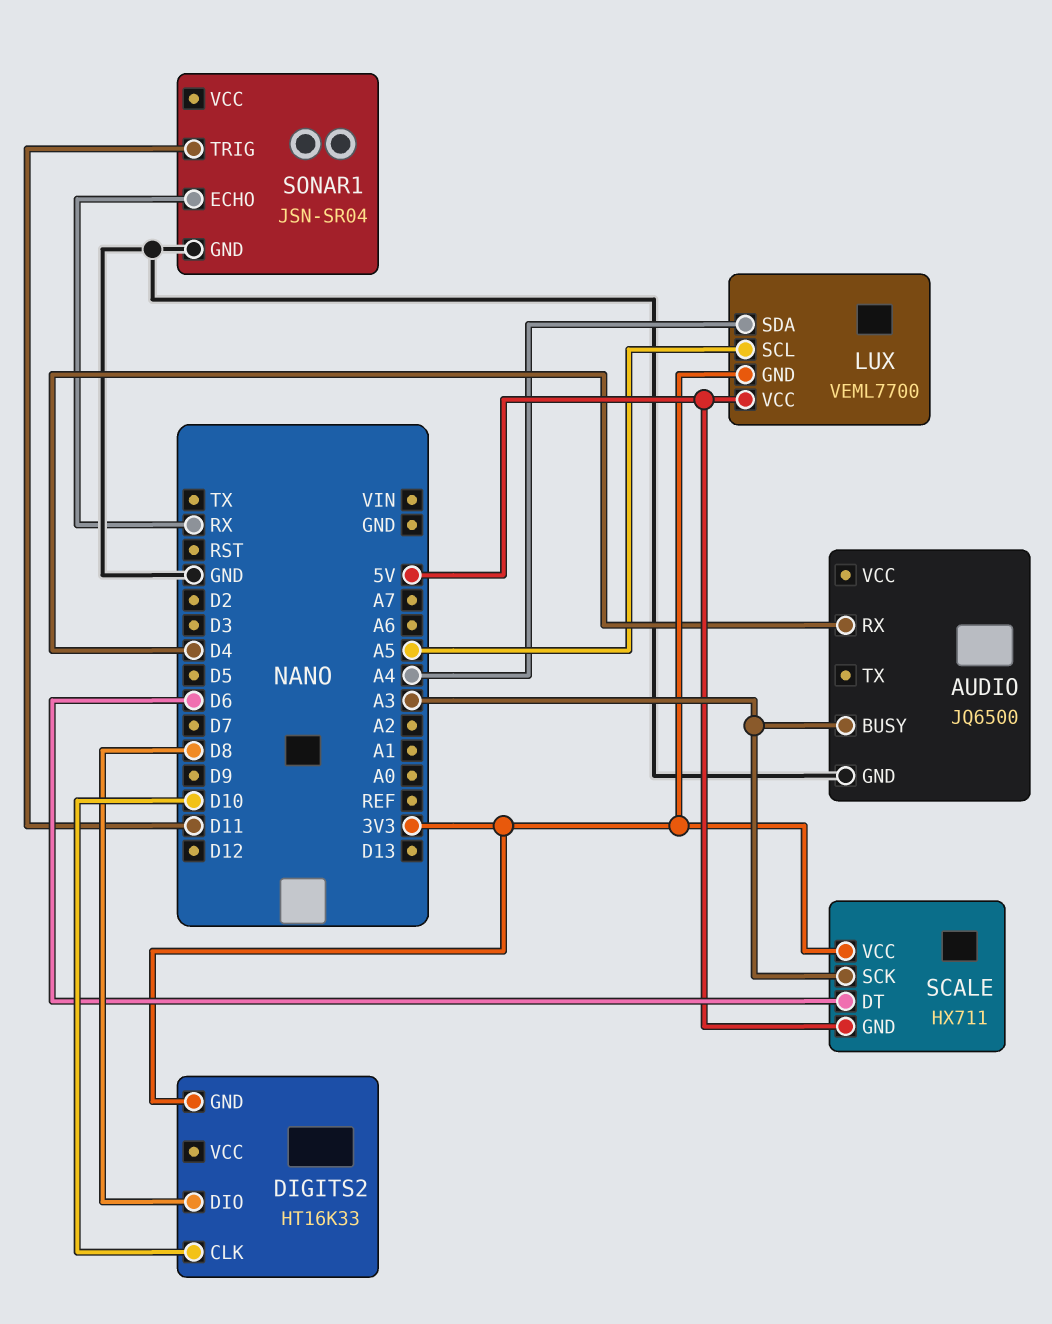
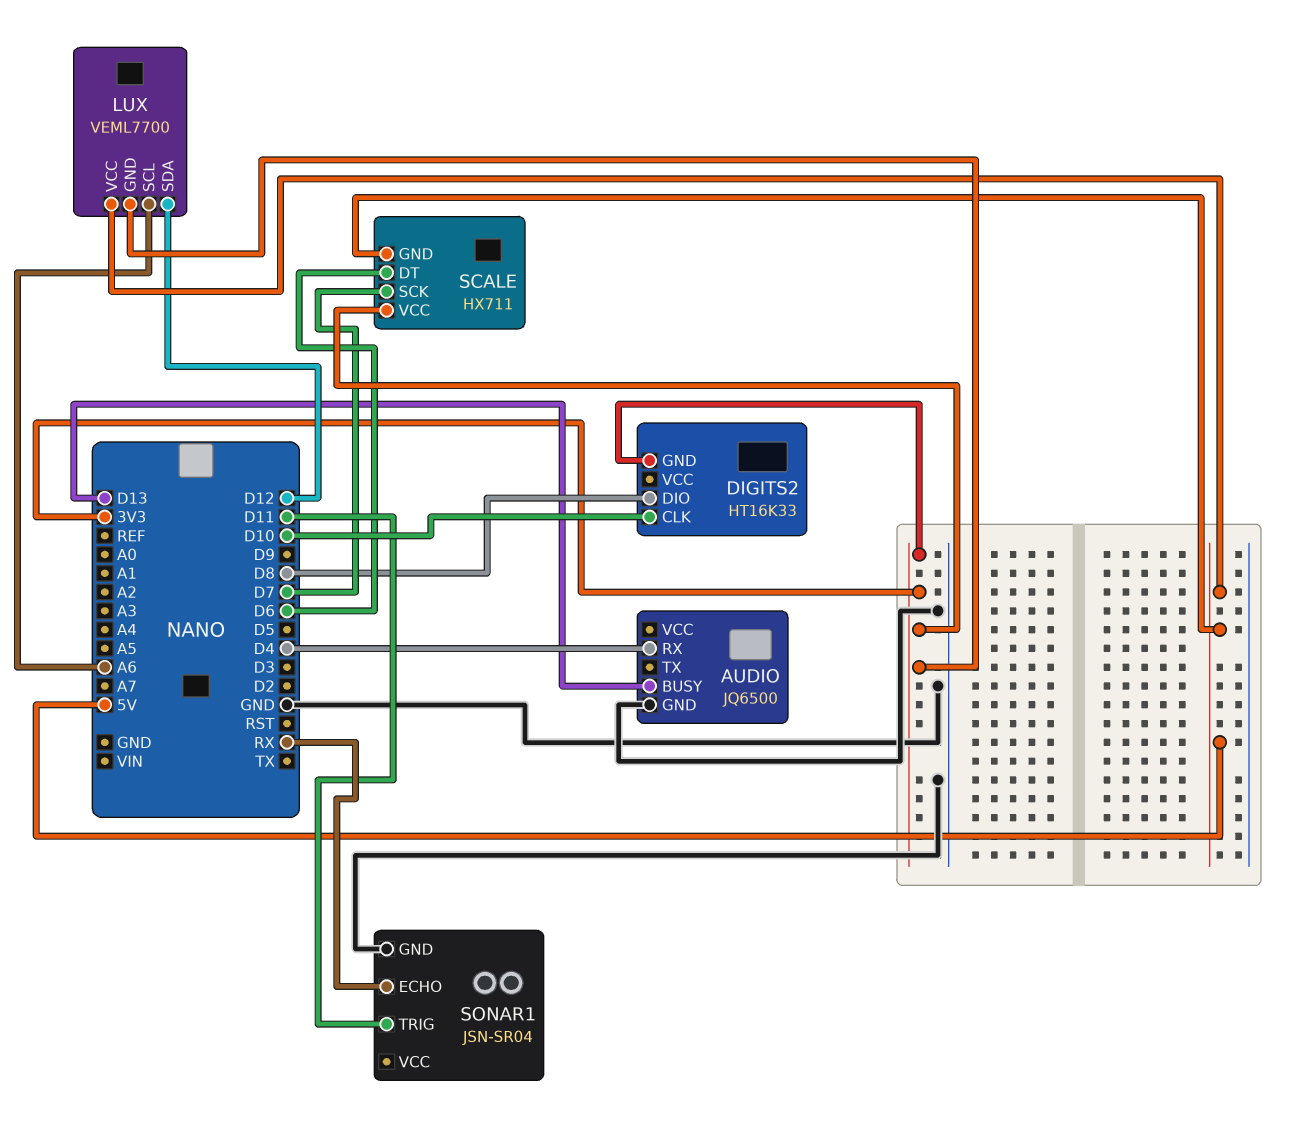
AUDIO pin BUSY: A3 -> D13
LUX pin SCL: A5 -> A6
LUX pin SDA: A4 -> D12
SCALE pin SCK: A3 -> D7

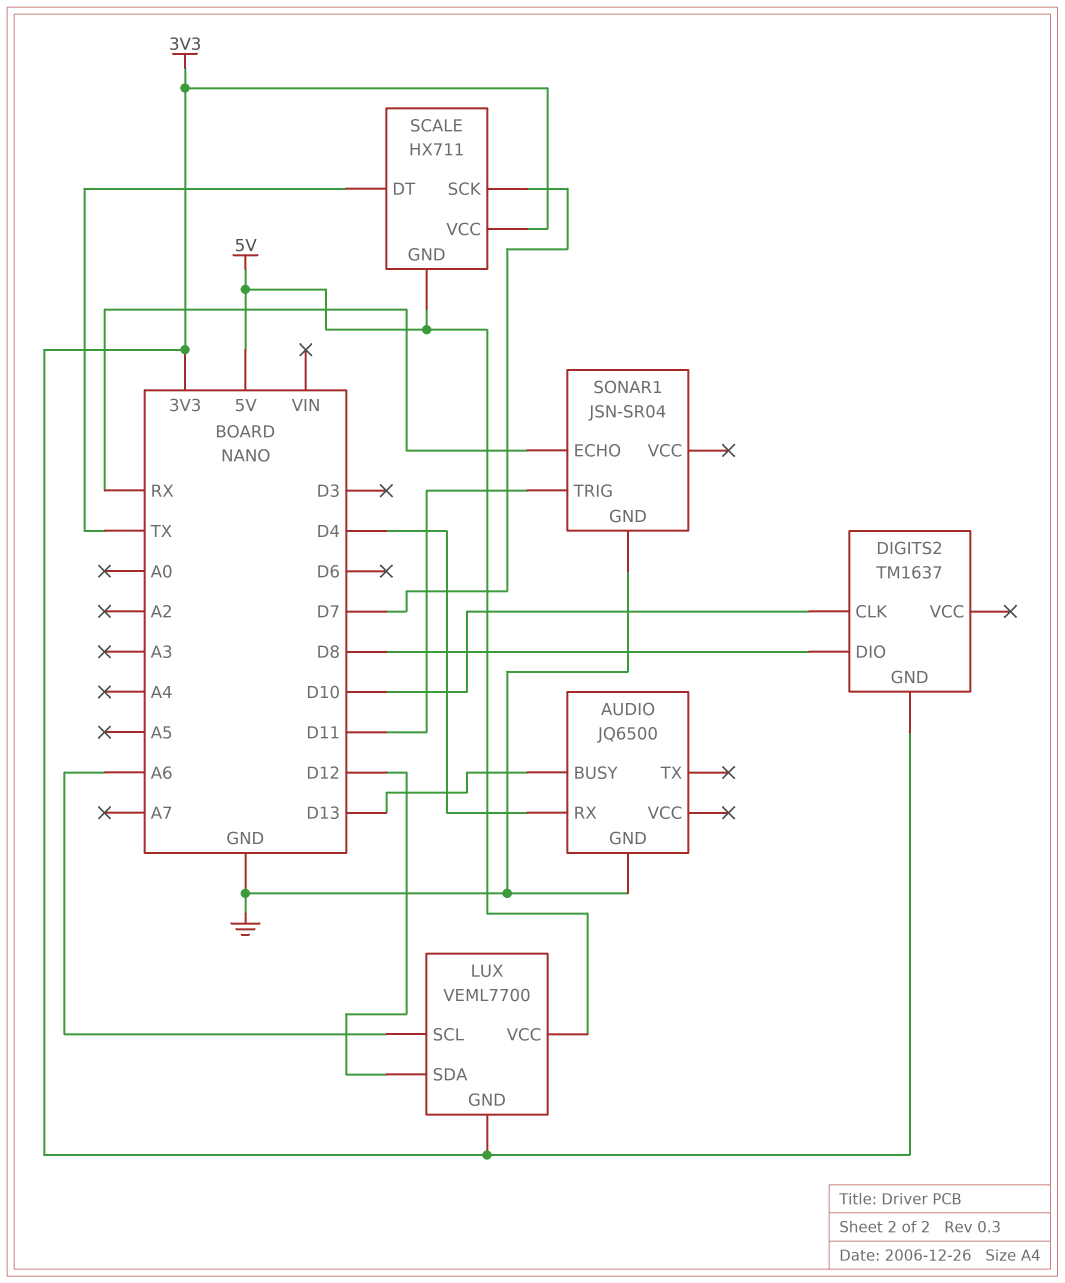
DIGITS2: HT16K33 -> TM1637
SCALE pin DT: D6 -> TX

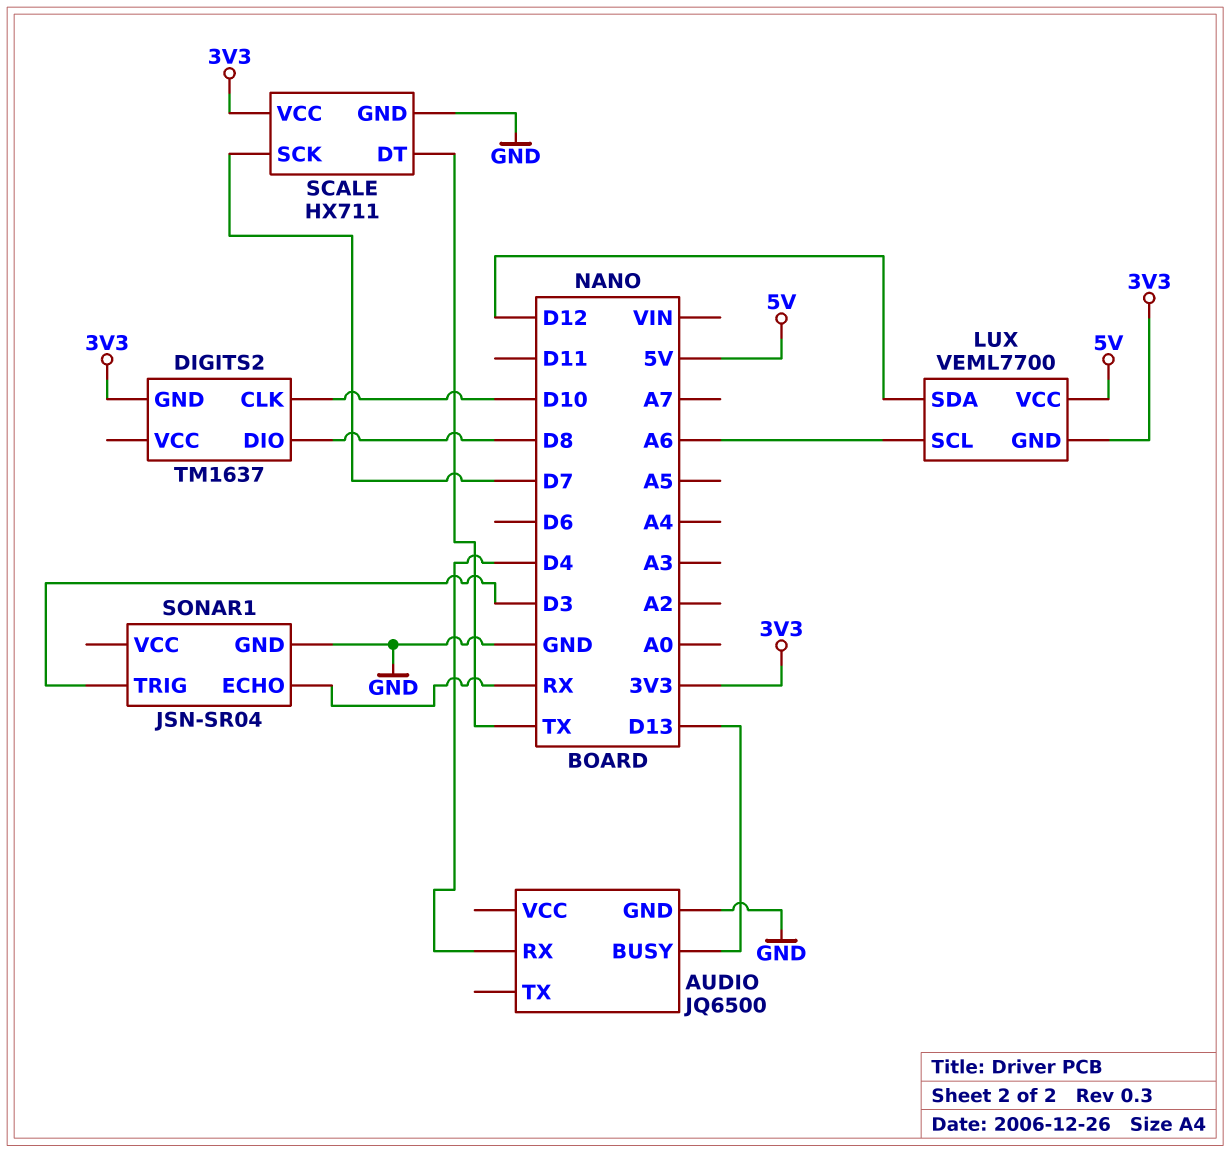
SCALE pin GND: 5V -> GND
SONAR1 pin TRIG: D11 -> D3

